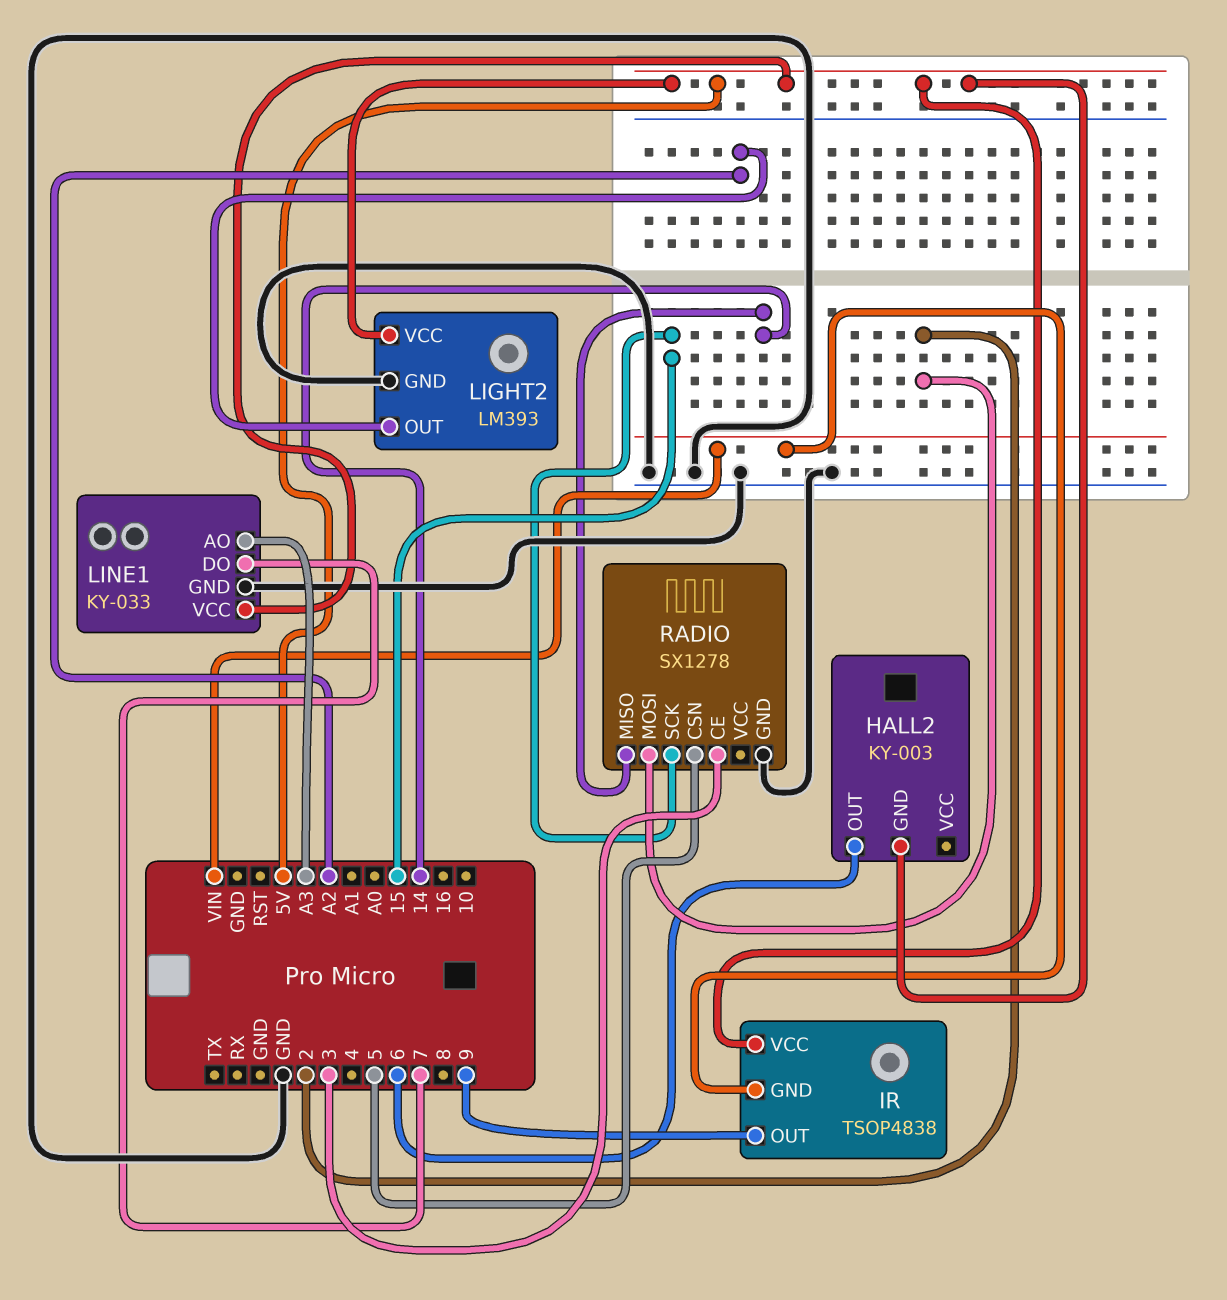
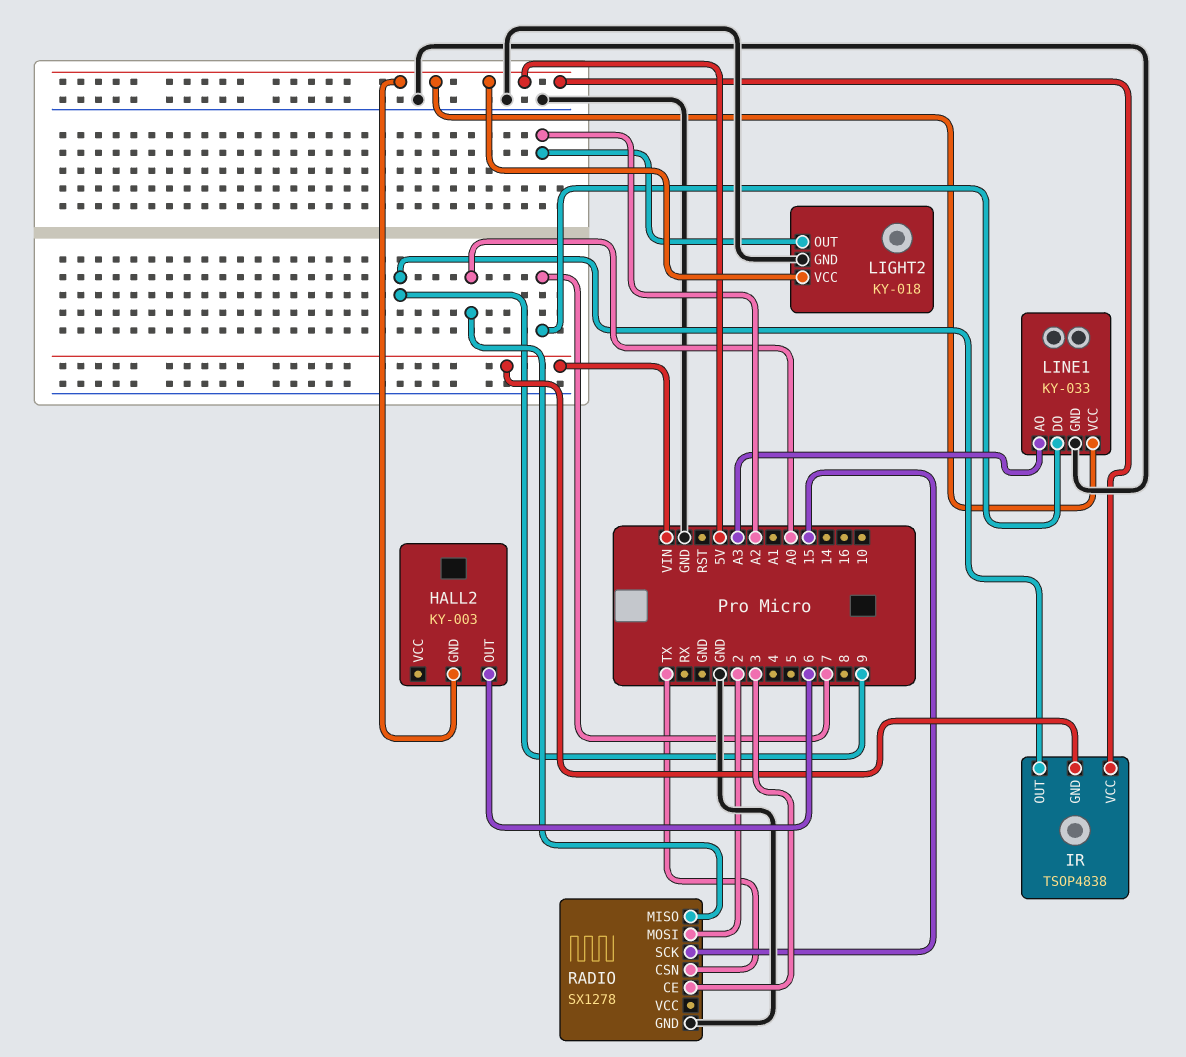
LIGHT2: LM393 -> KY-018
RADIO pin CSN: 5 -> TX
RADIO pin MISO: 14 -> A0

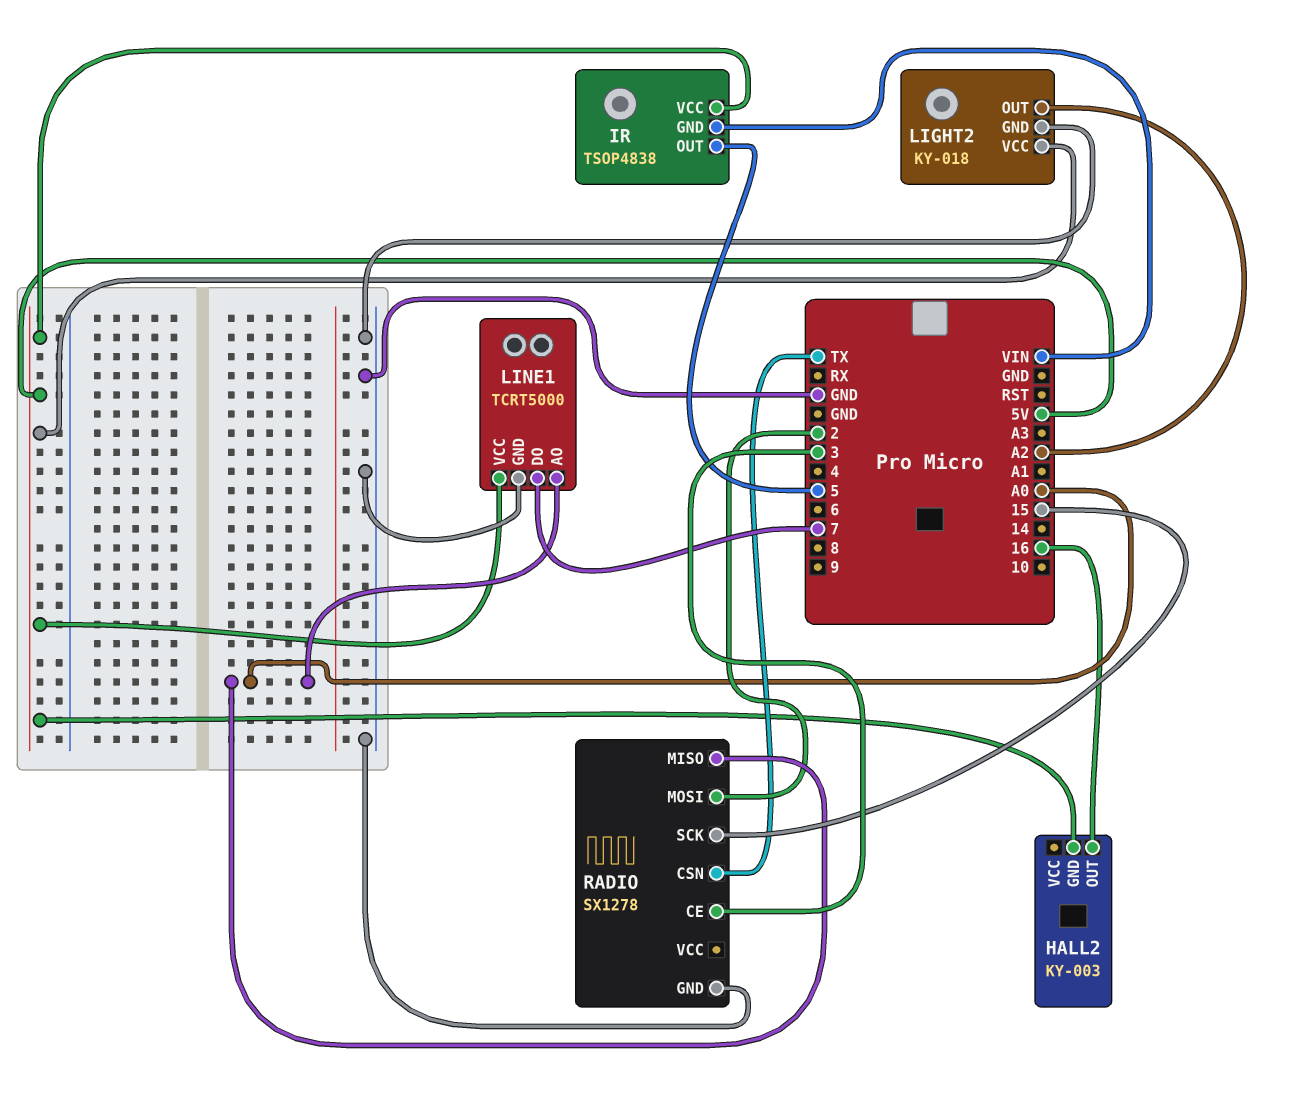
HALL2 pin OUT: 6 -> 16
IR pin OUT: 9 -> 5
LINE1: KY-033 -> TCRT5000
LINE1 pin AO: A3 -> A0

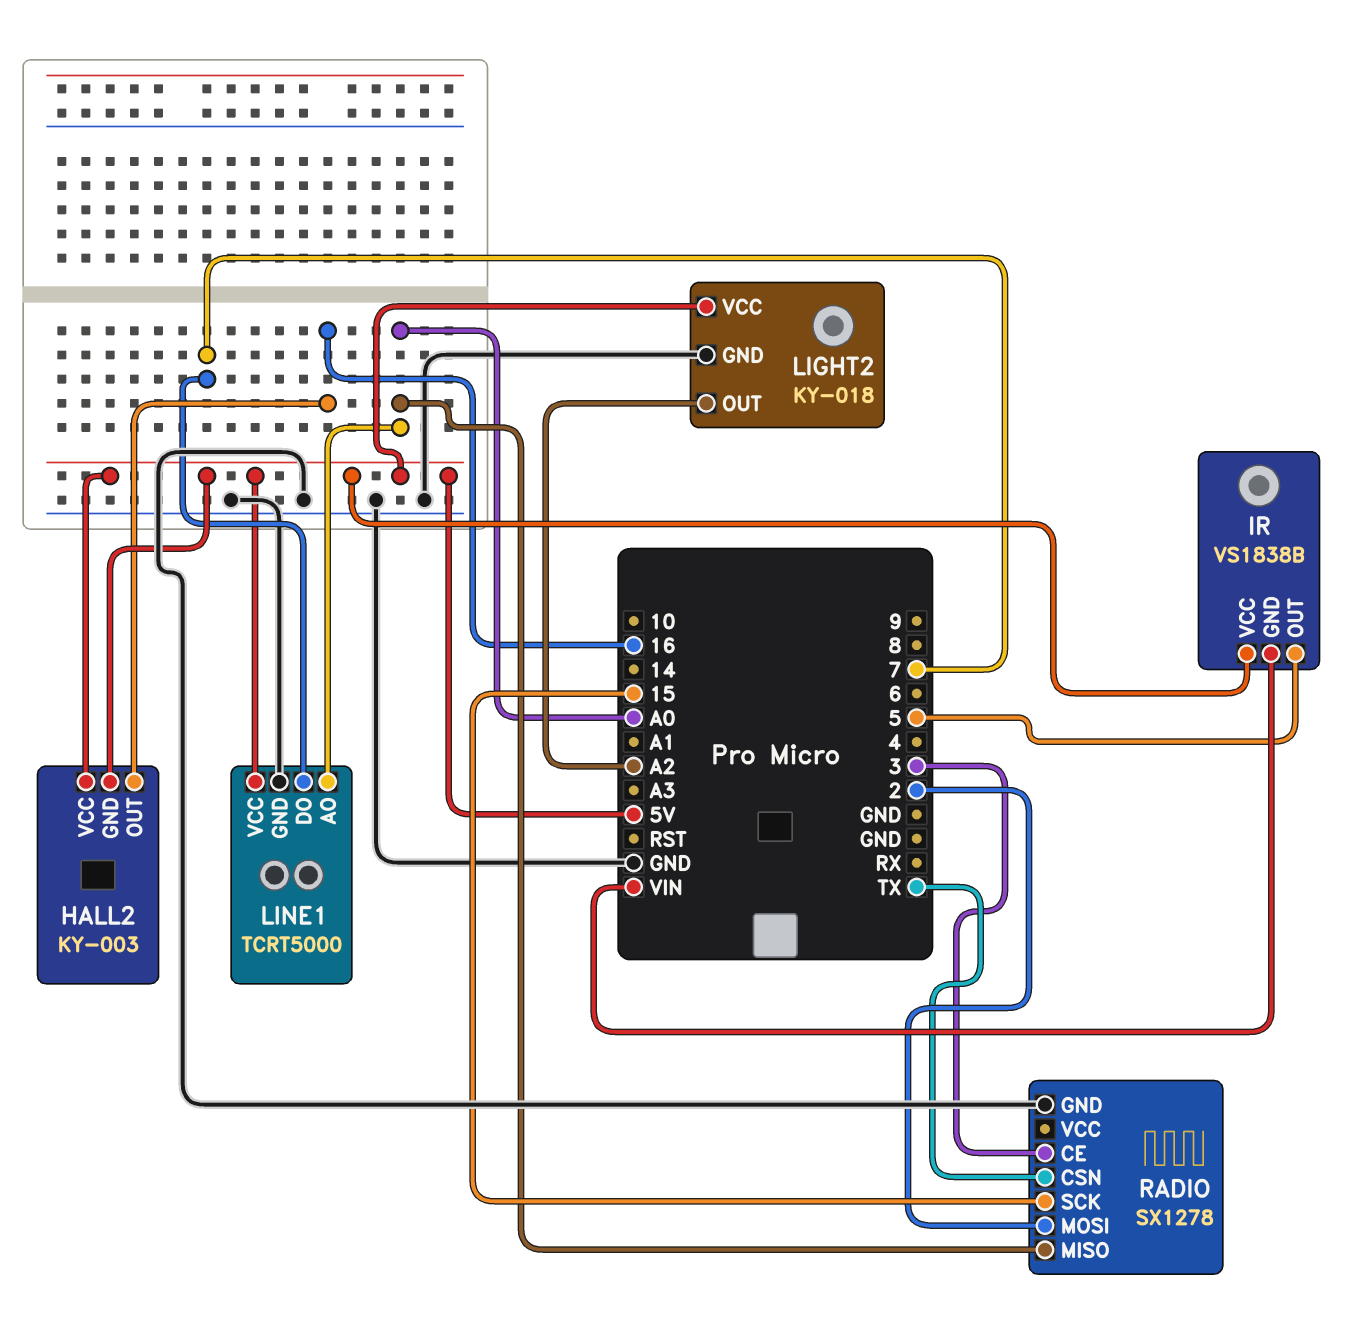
HALL2 pin VCC: none -> 5V
IR: TSOP4838 -> VS1838B

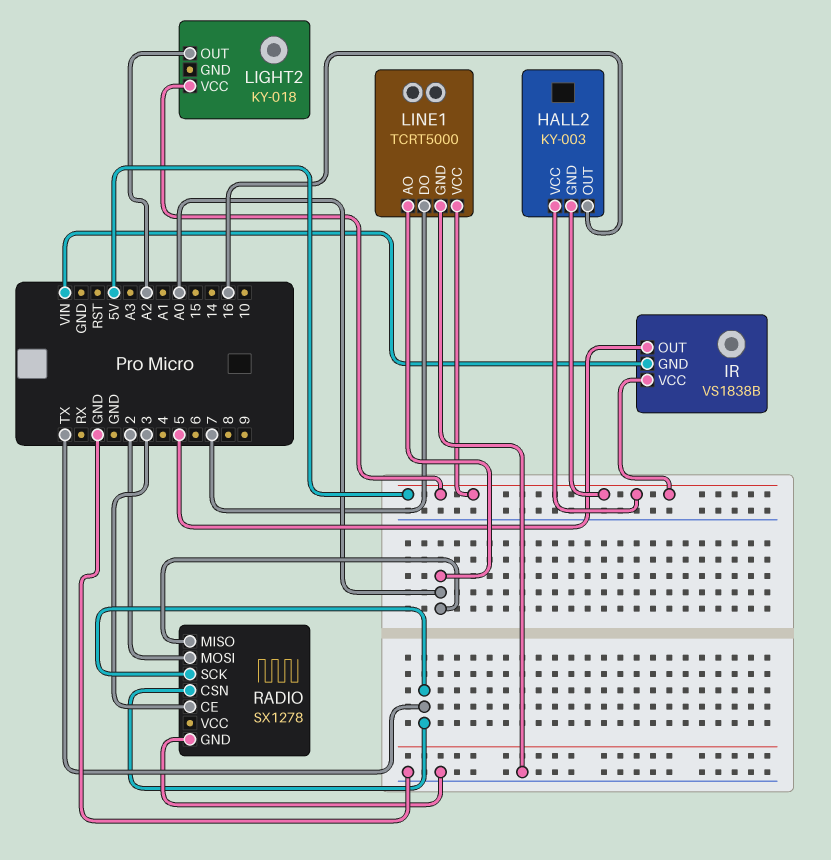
LIGHT2 pin GND: GND -> none
RADIO pin SCK: 15 -> TX

